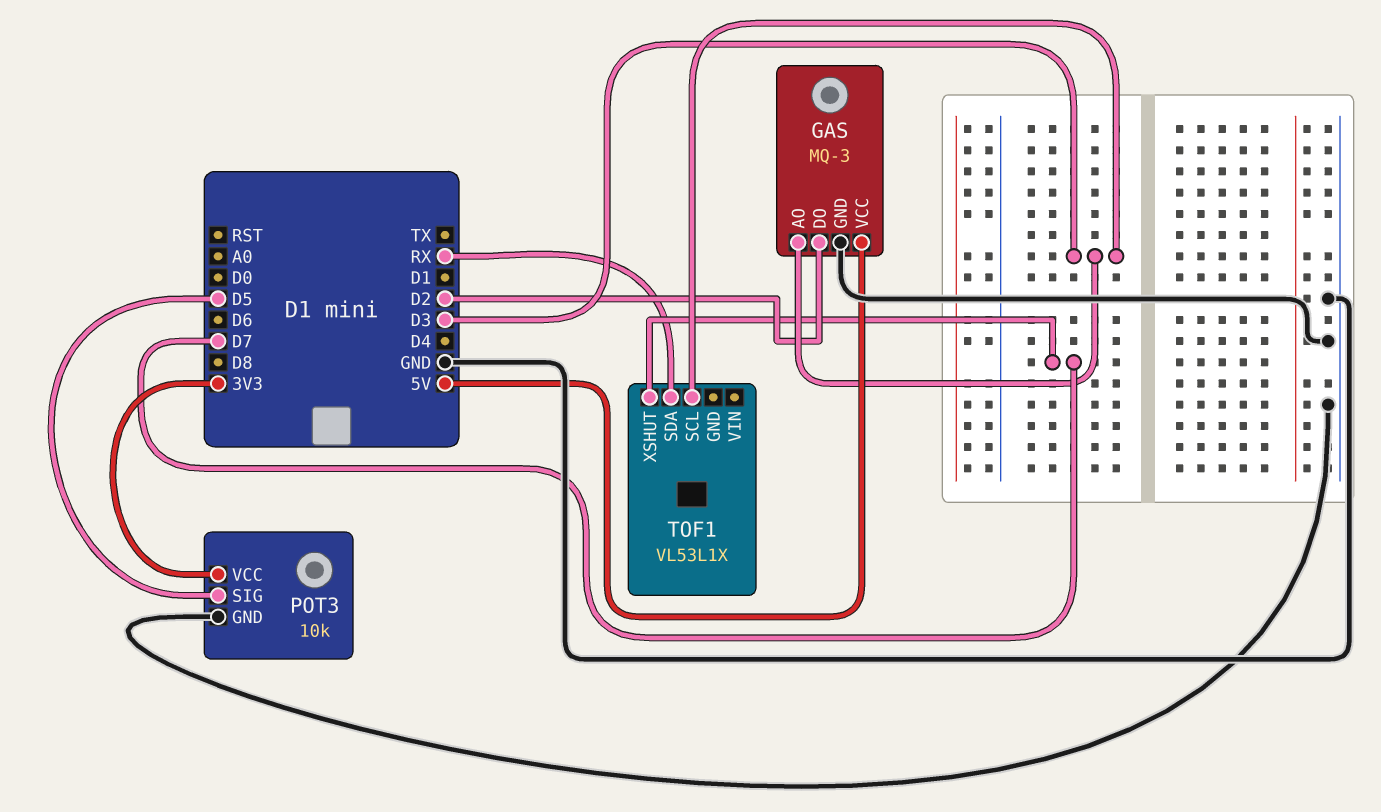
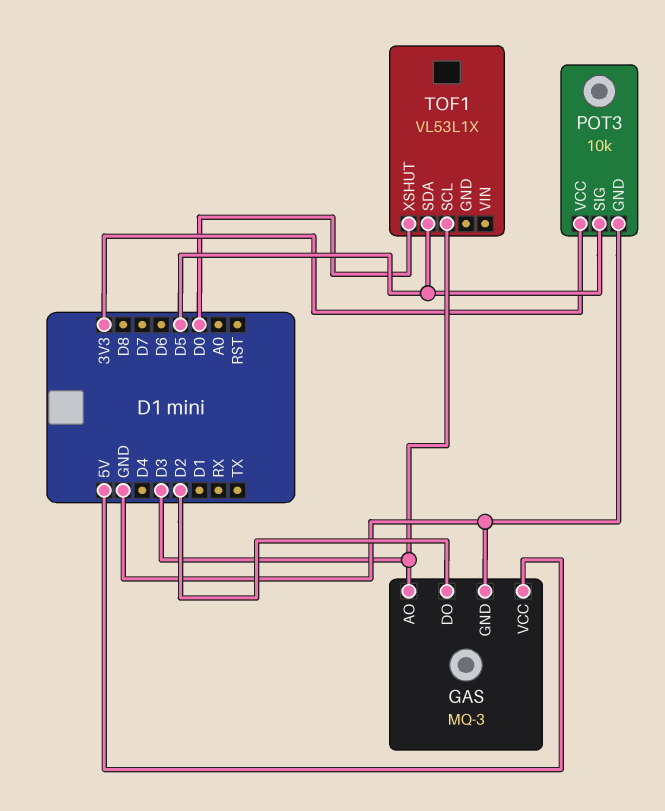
TOF1 pin SDA: RX -> D5
TOF1 pin XSHUT: D7 -> D0

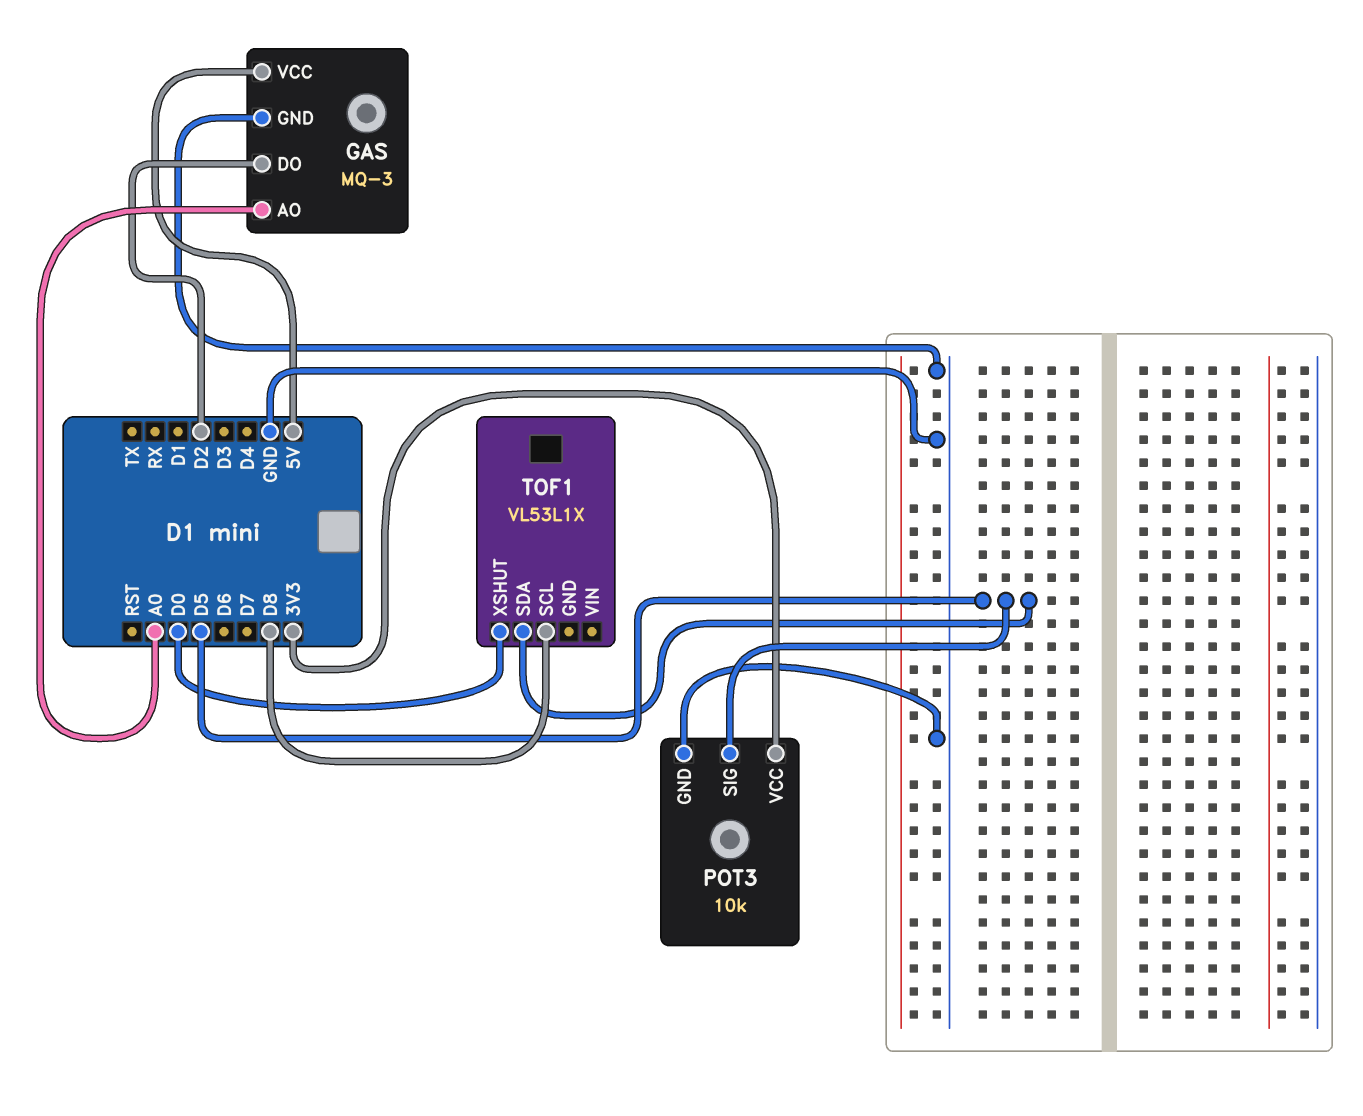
GAS pin AO: D3 -> A0
TOF1 pin SCL: D3 -> D8

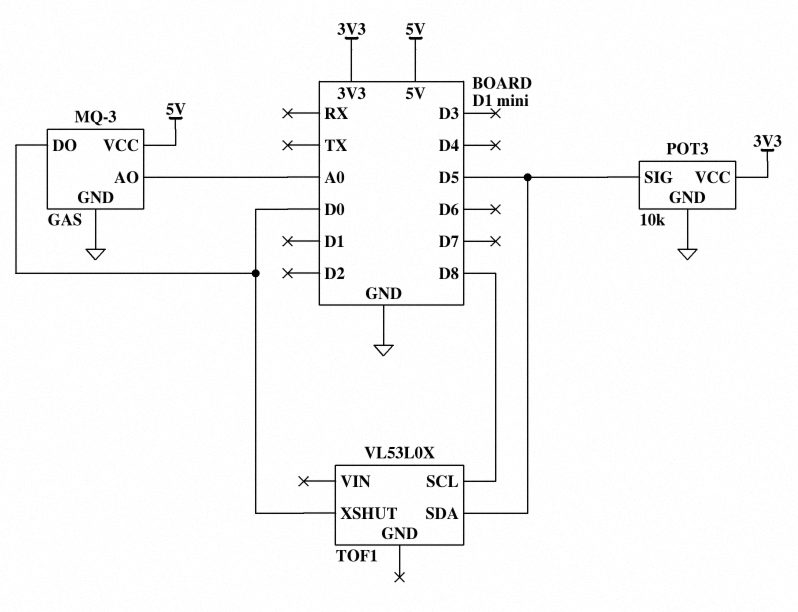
GAS pin DO: D2 -> D0
TOF1: VL53L1X -> VL53L0X

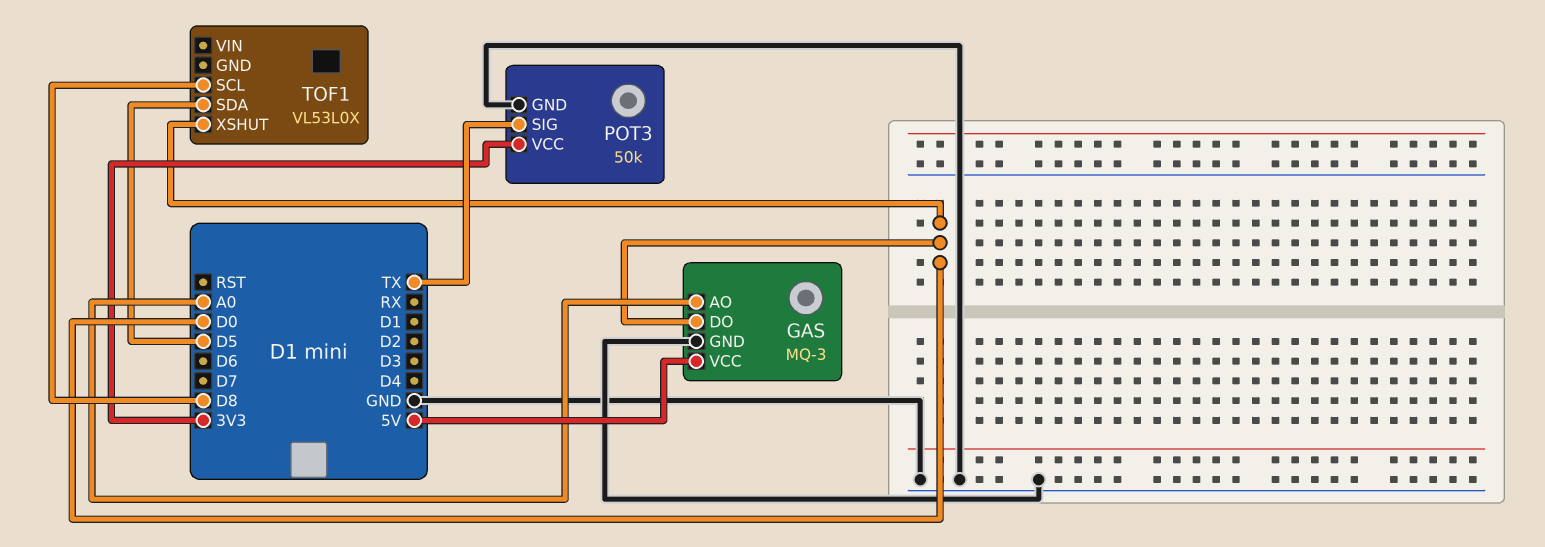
POT3: 10k -> 50k
POT3 pin SIG: D5 -> TX

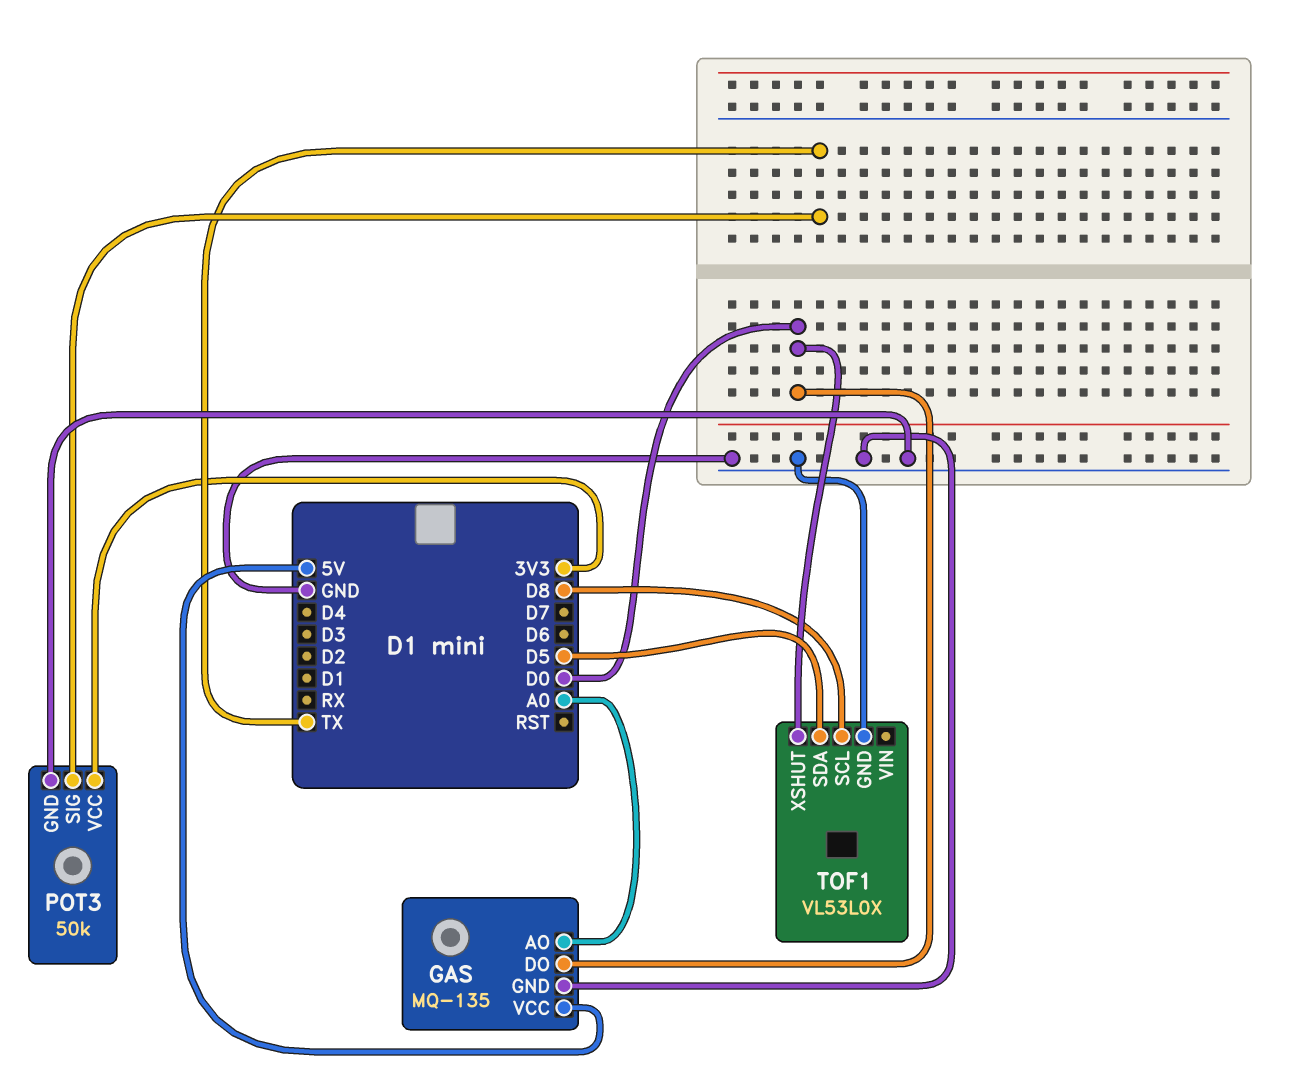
GAS: MQ-3 -> MQ-135
TOF1 pin GND: none -> GND

